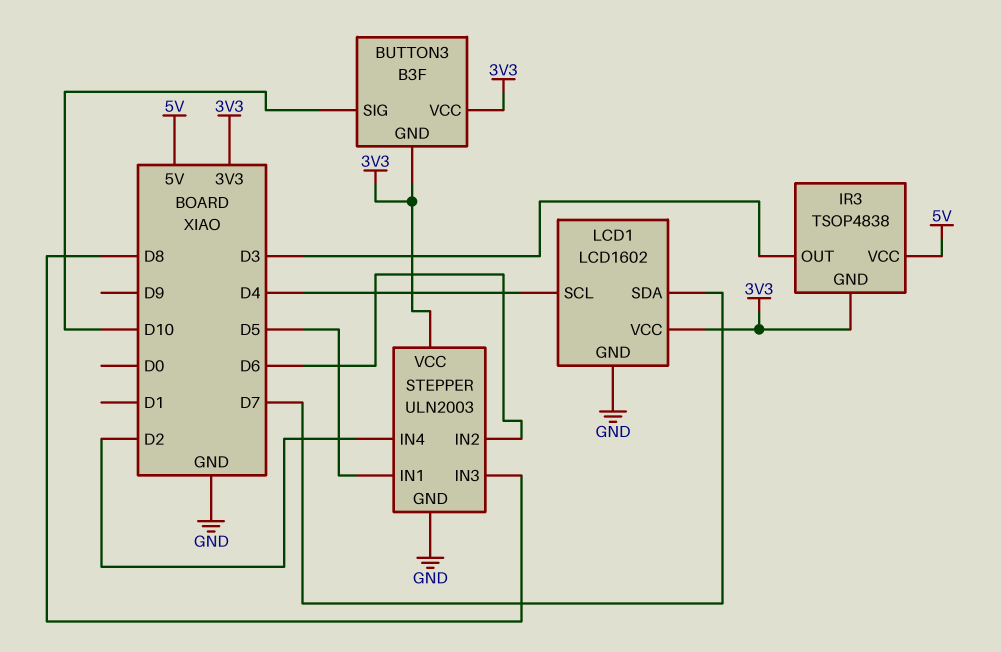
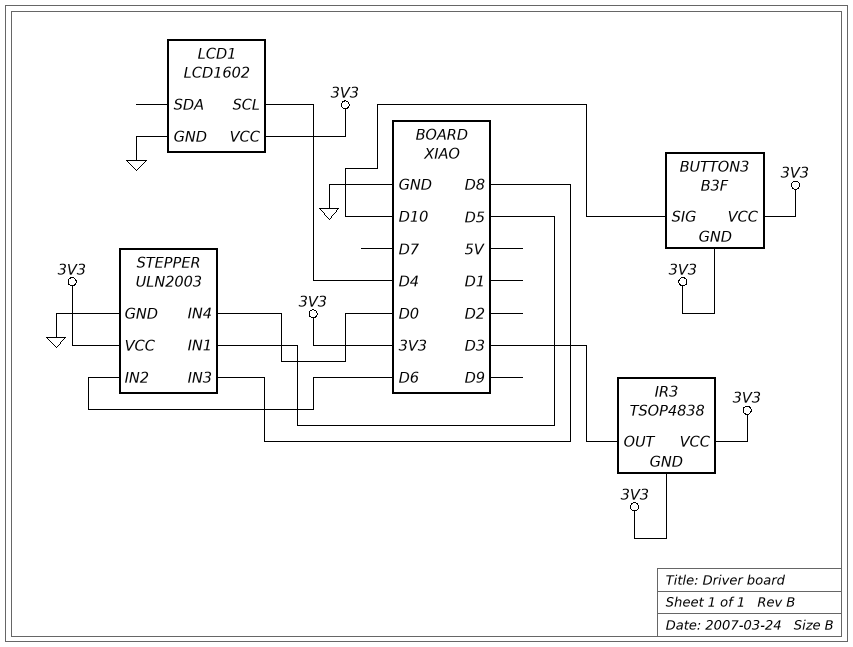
IR3 pin VCC: 5V -> 3V3
LCD1 pin SDA: D7 -> none
STEPPER pin IN4: D2 -> D0

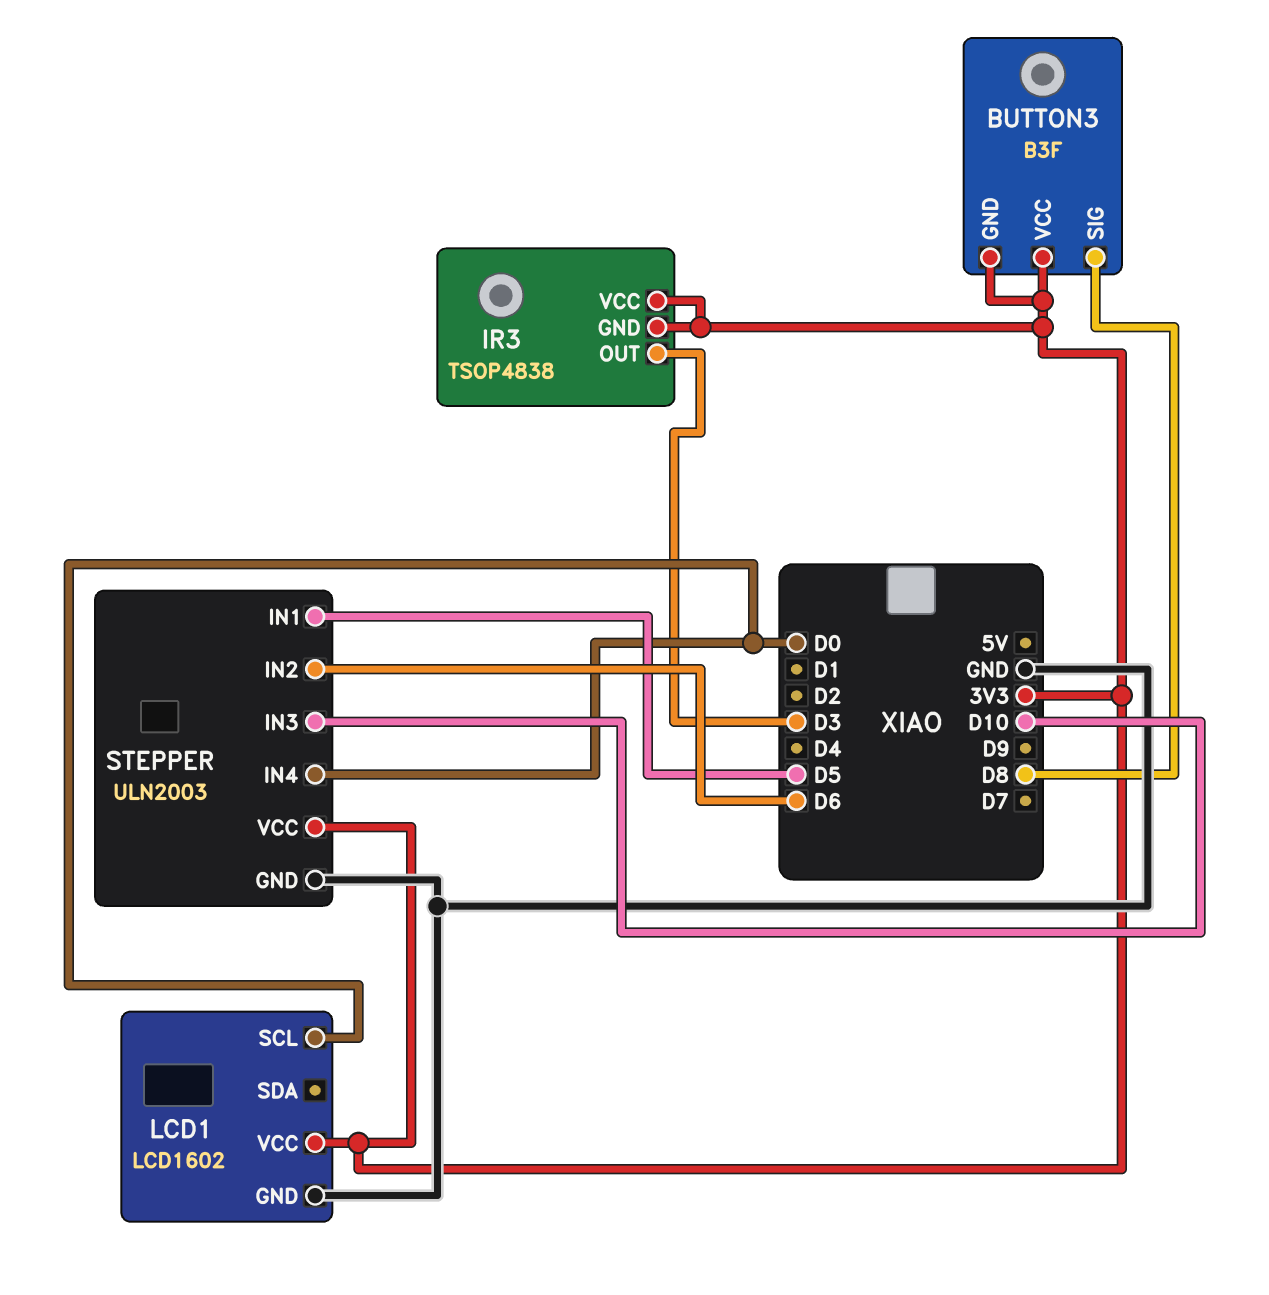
BUTTON3 pin SIG: D10 -> D8
LCD1 pin SCL: D4 -> D0
STEPPER pin IN3: D8 -> D10

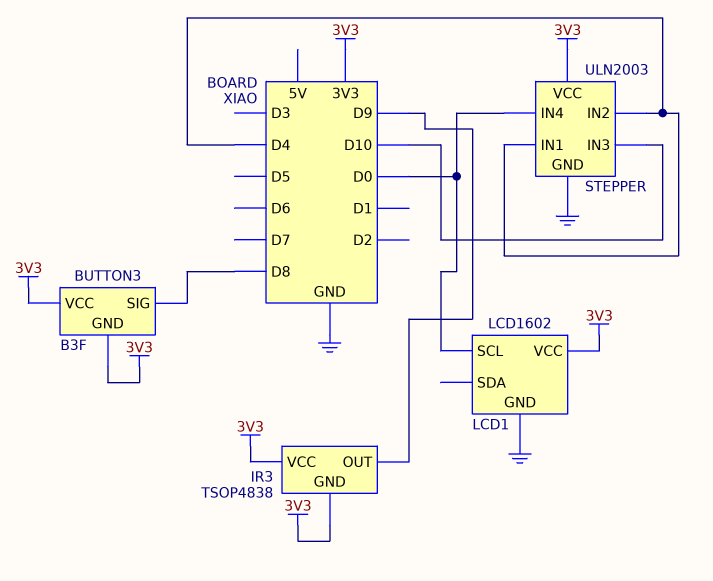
IR3 pin OUT: D3 -> D9
STEPPER pin IN1: D5 -> D4
STEPPER pin IN2: D6 -> D4

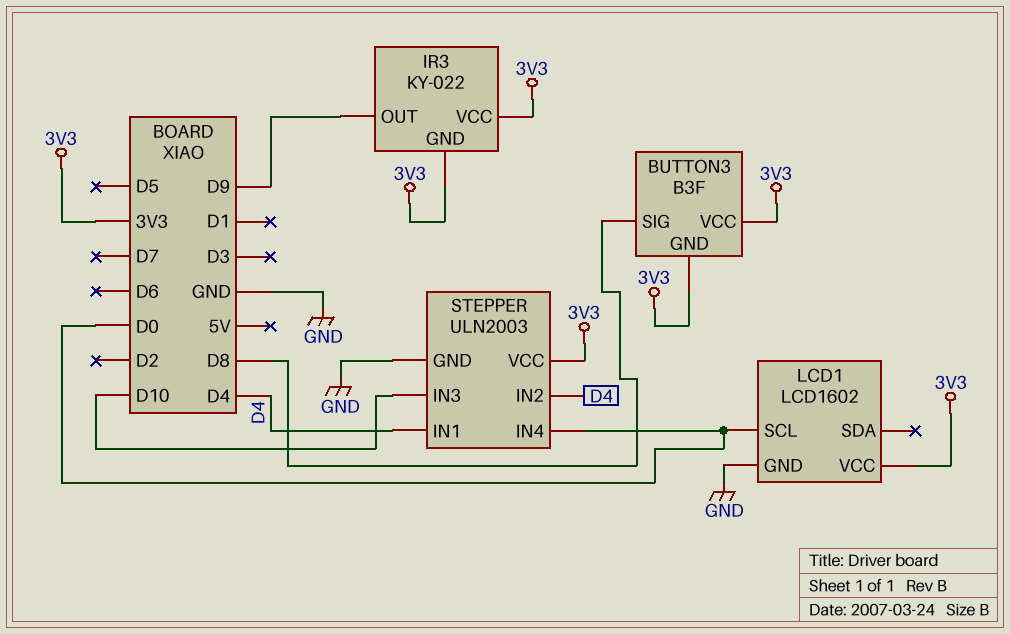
IR3: TSOP4838 -> KY-022

